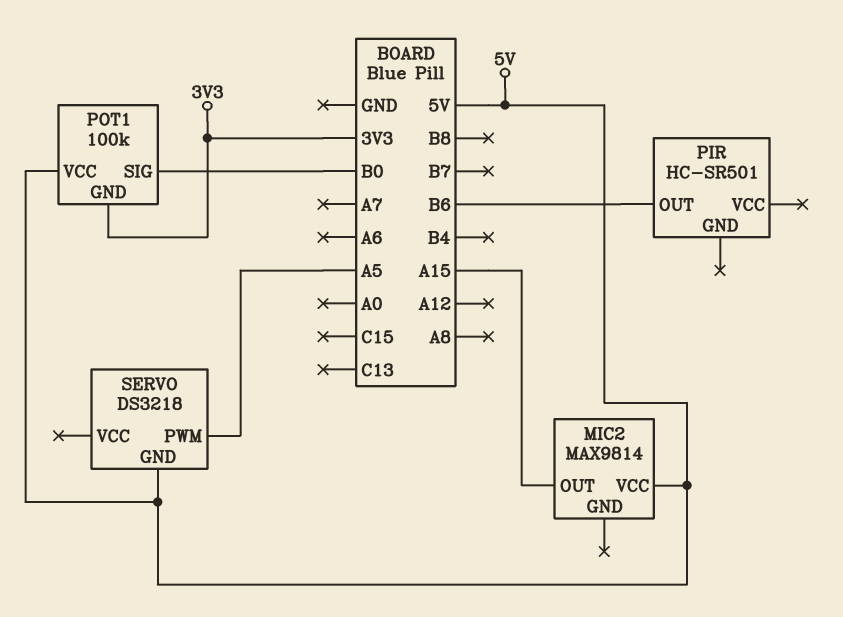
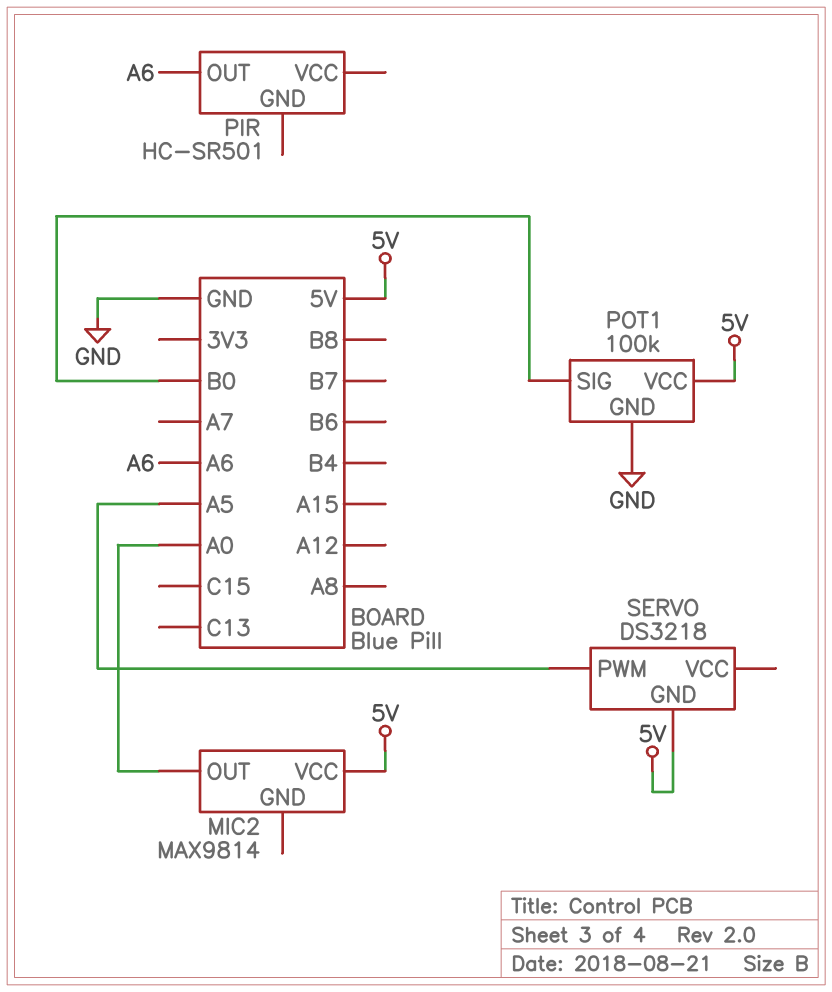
MIC2 pin OUT: A15 -> A0
PIR pin OUT: B6 -> A6
POT1 pin GND: 3V3 -> GND

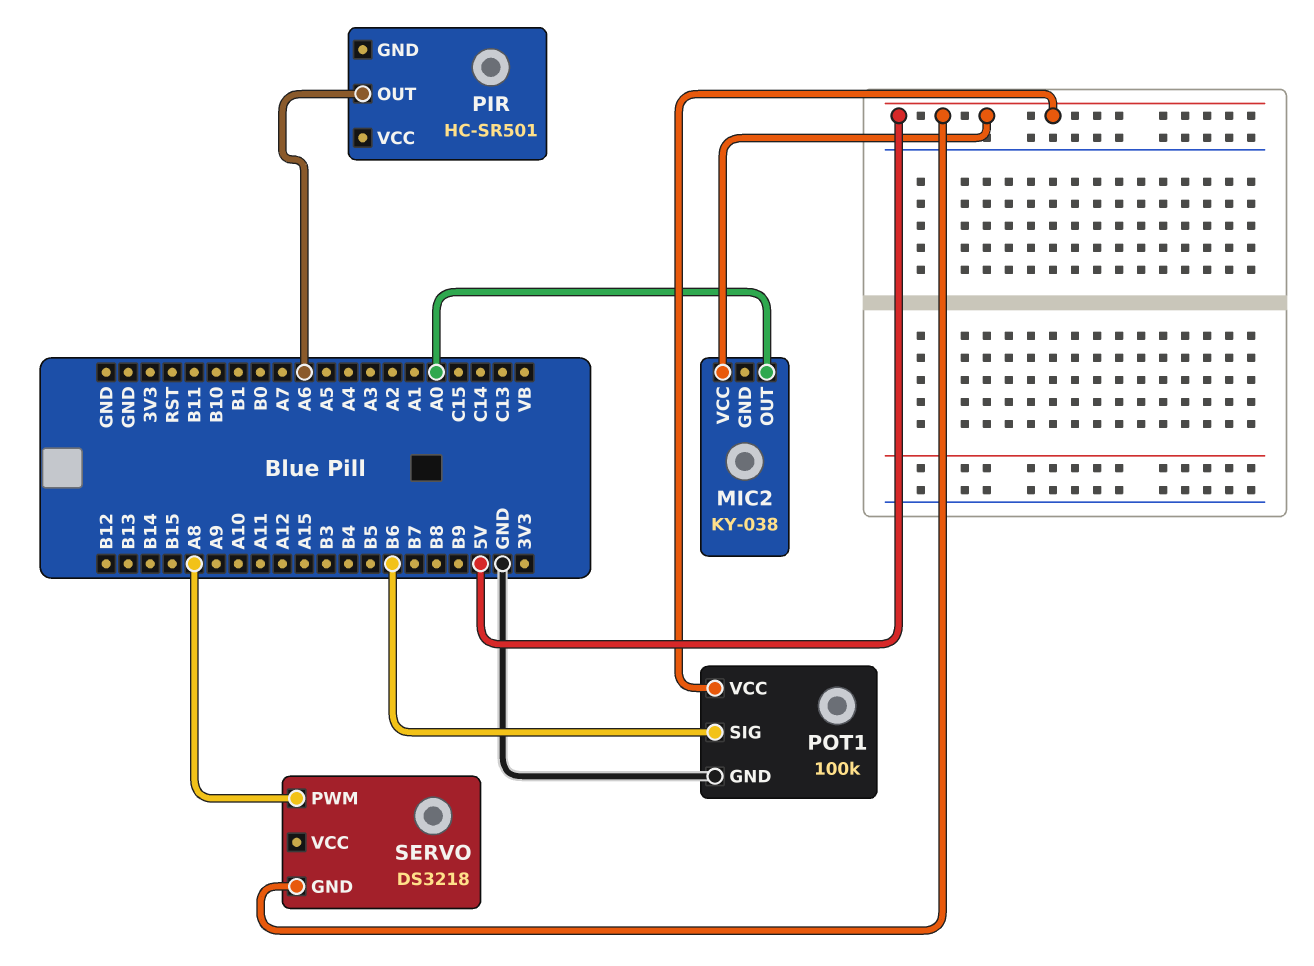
MIC2: MAX9814 -> KY-038
POT1 pin SIG: B0 -> B6
SERVO pin PWM: A5 -> A8

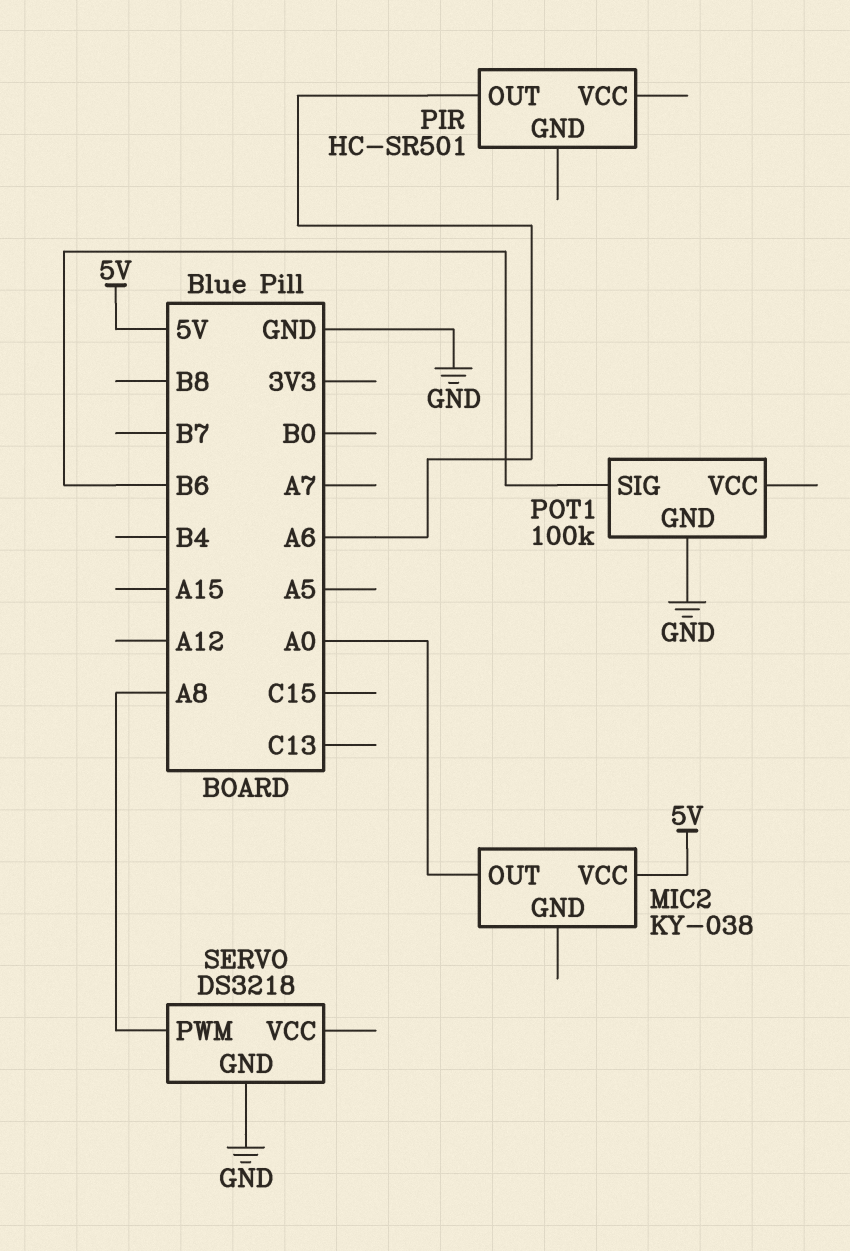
POT1 pin VCC: 5V -> none
SERVO pin GND: 5V -> GND

